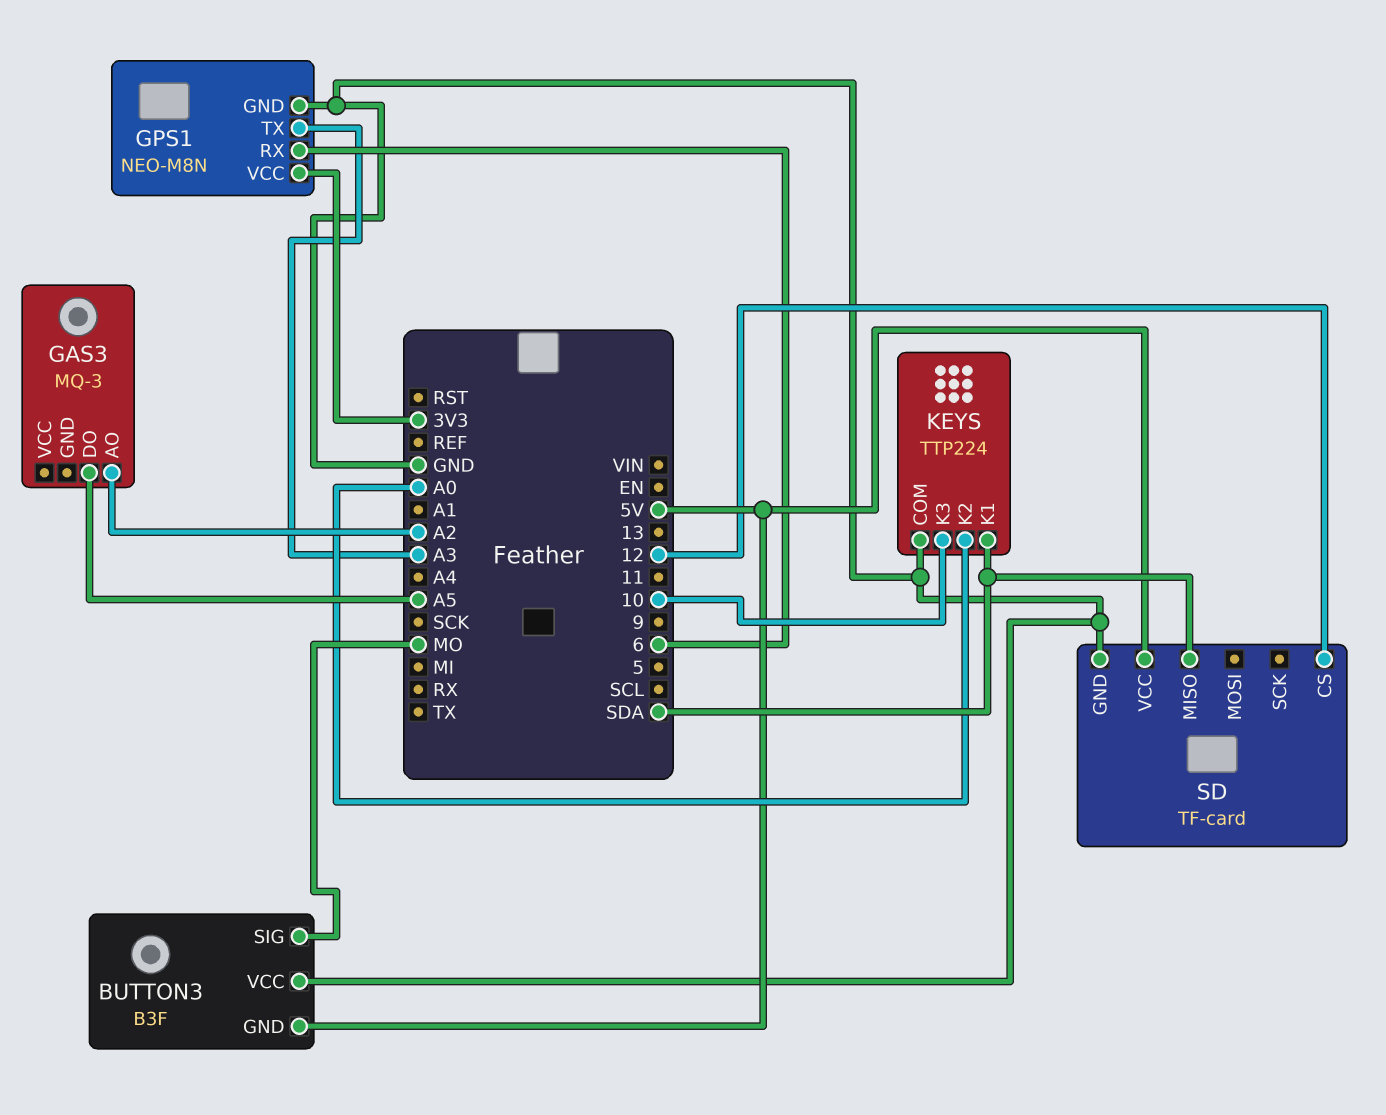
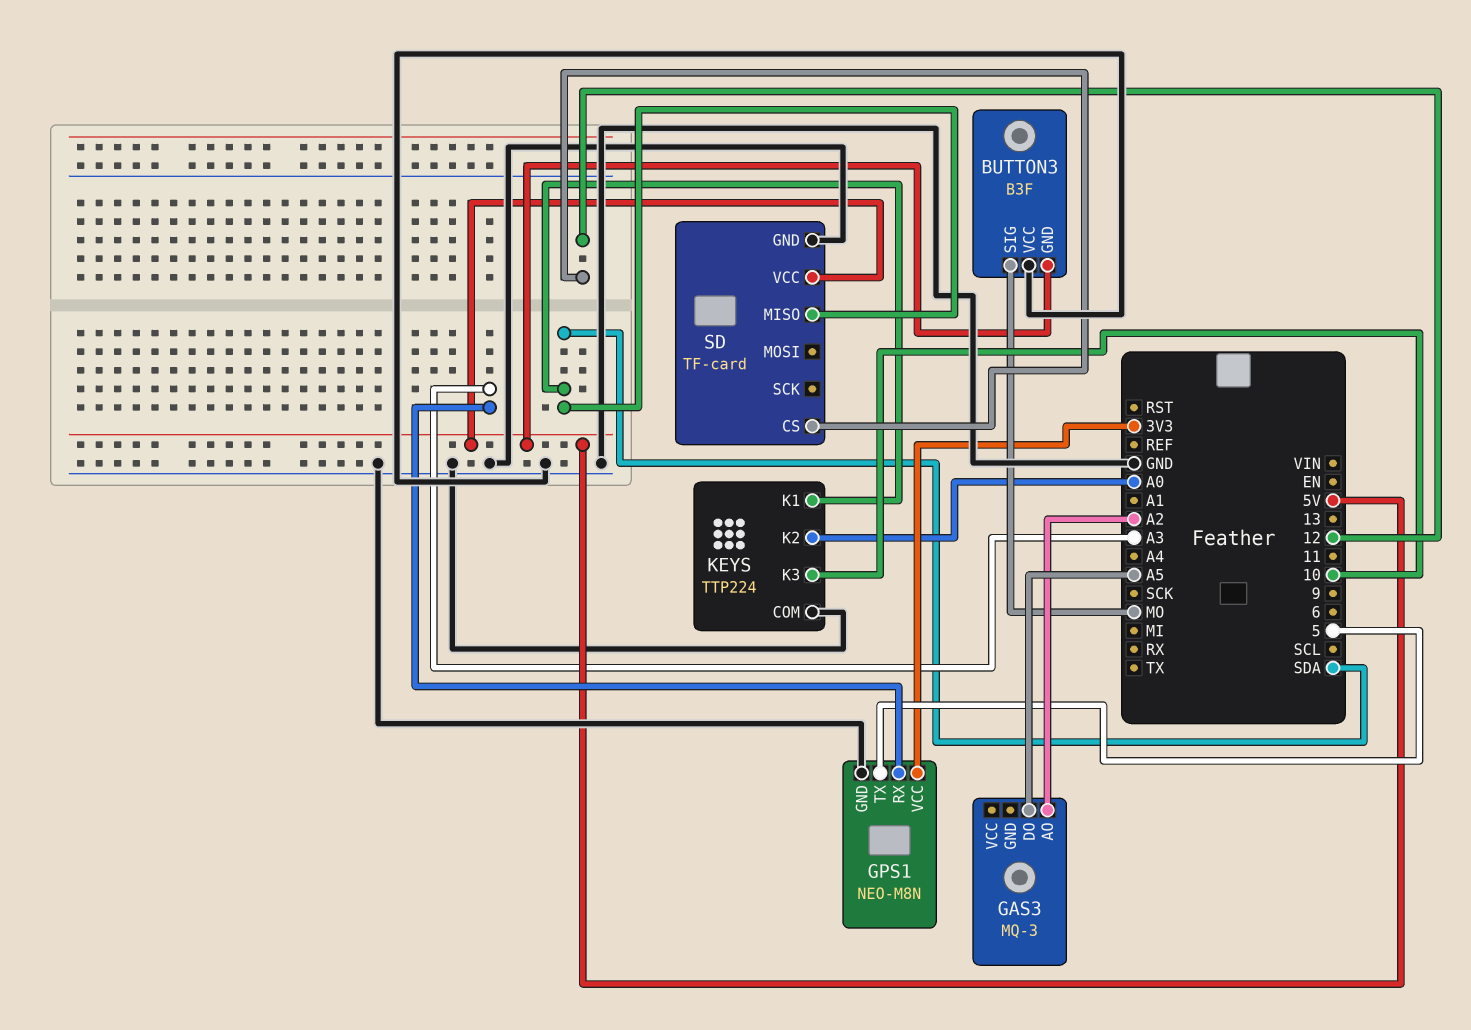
GPS1 pin RX: 6 -> A3
GPS1 pin TX: A3 -> 5

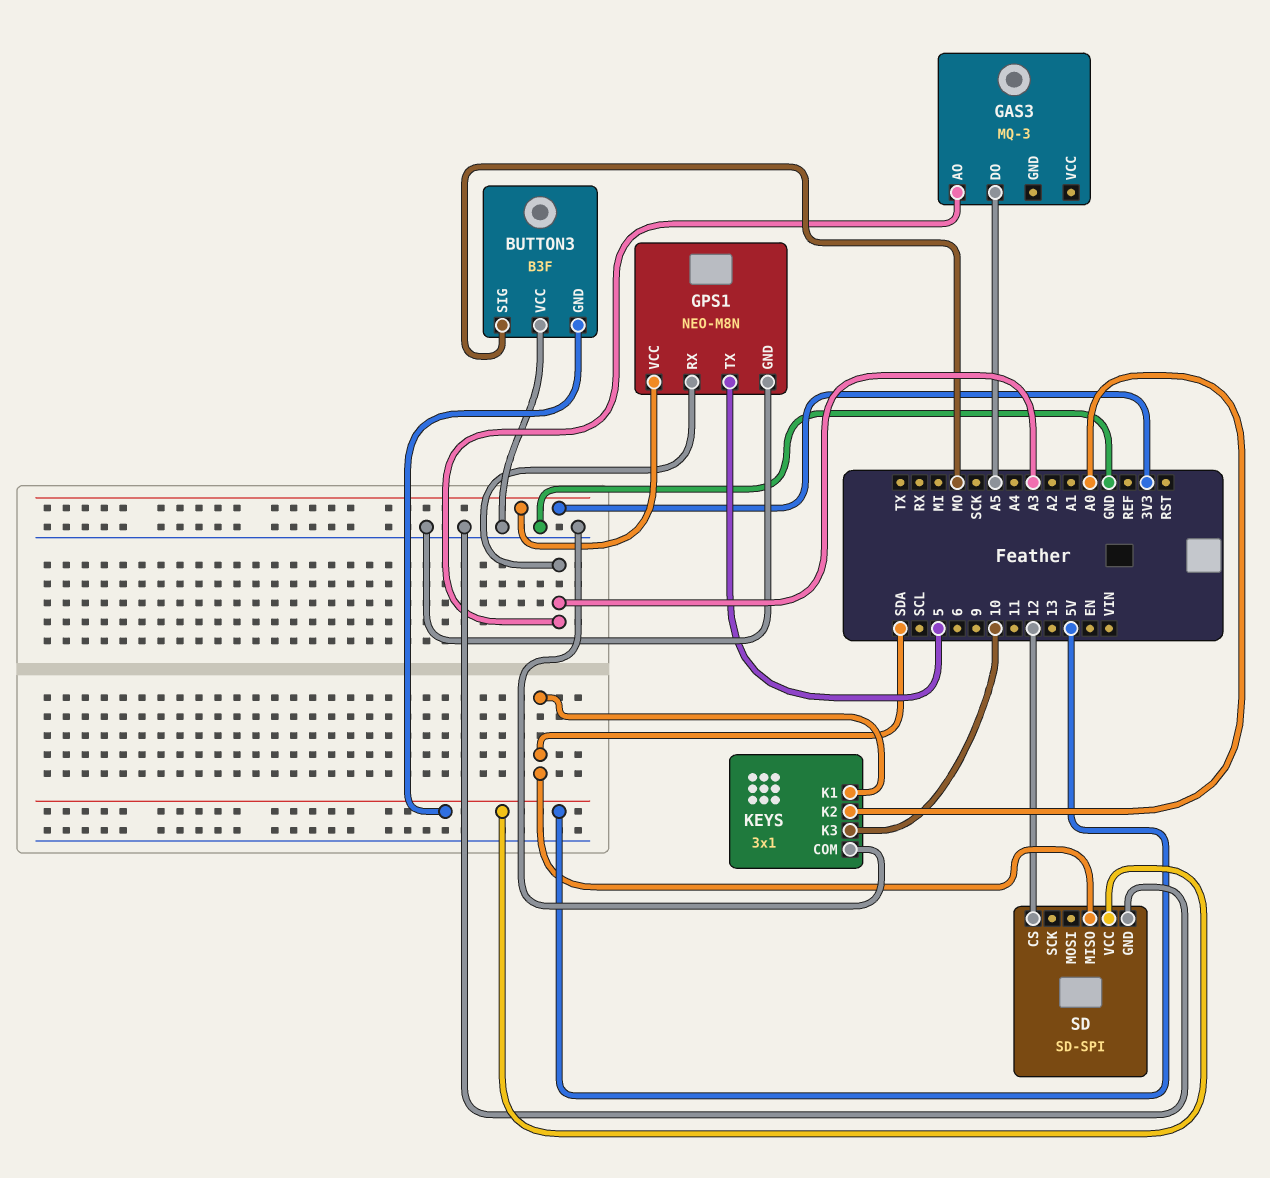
GAS3 pin AO: A2 -> A3
KEYS: TTP224 -> 3x1
SD: TF-card -> SD-SPI

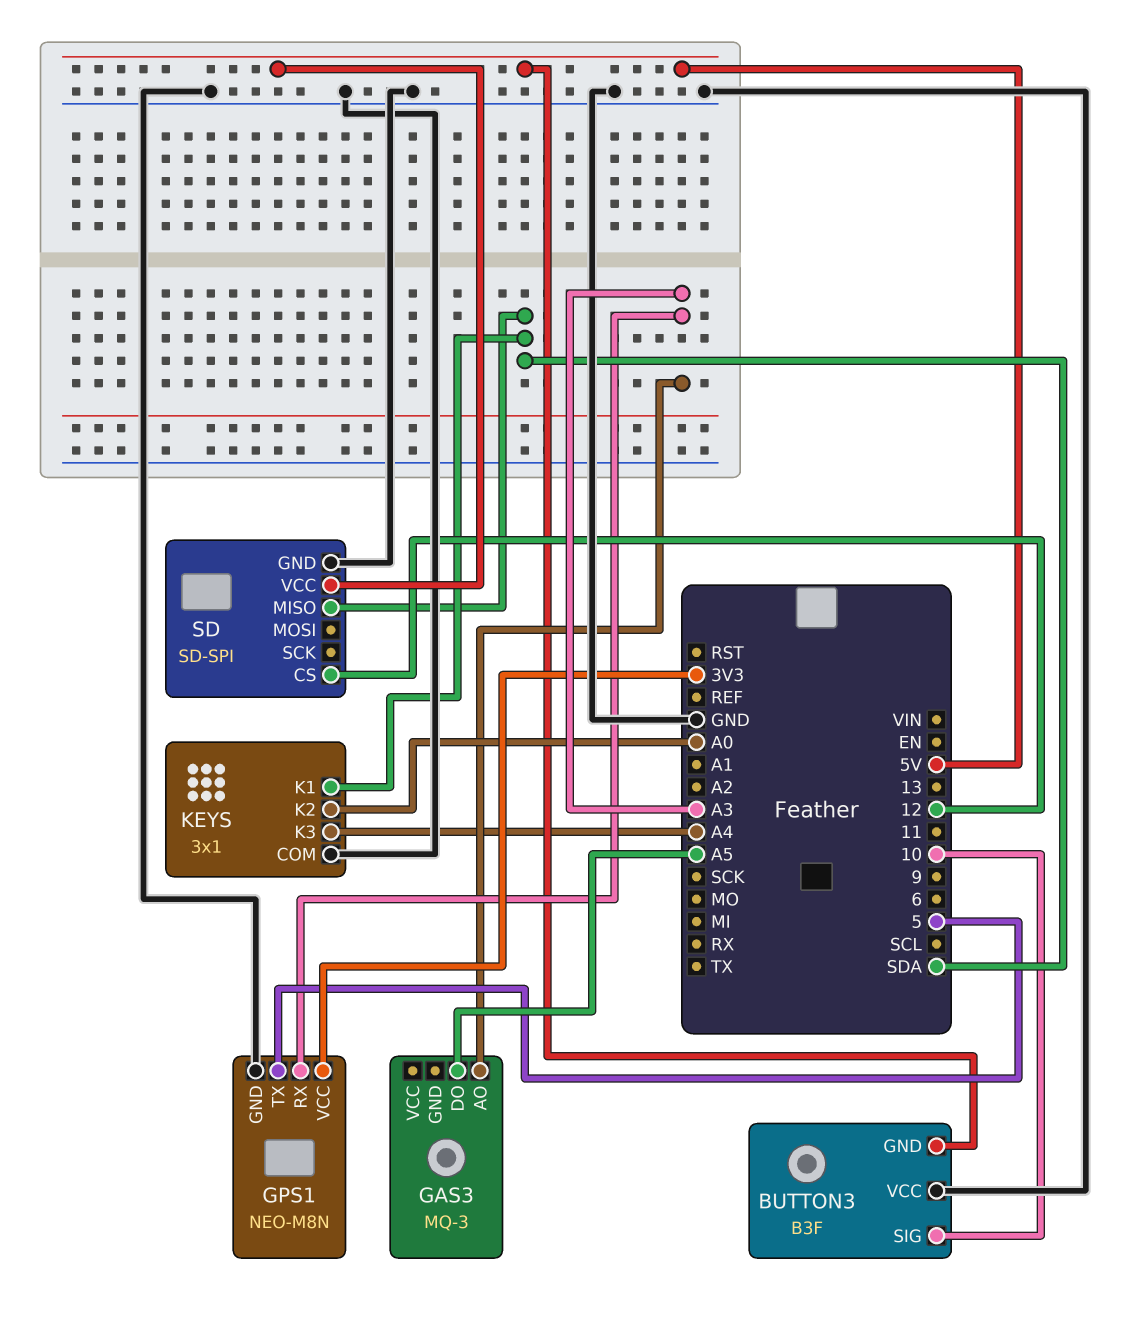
BUTTON3 pin SIG: MO -> 10
KEYS pin K3: 10 -> A4

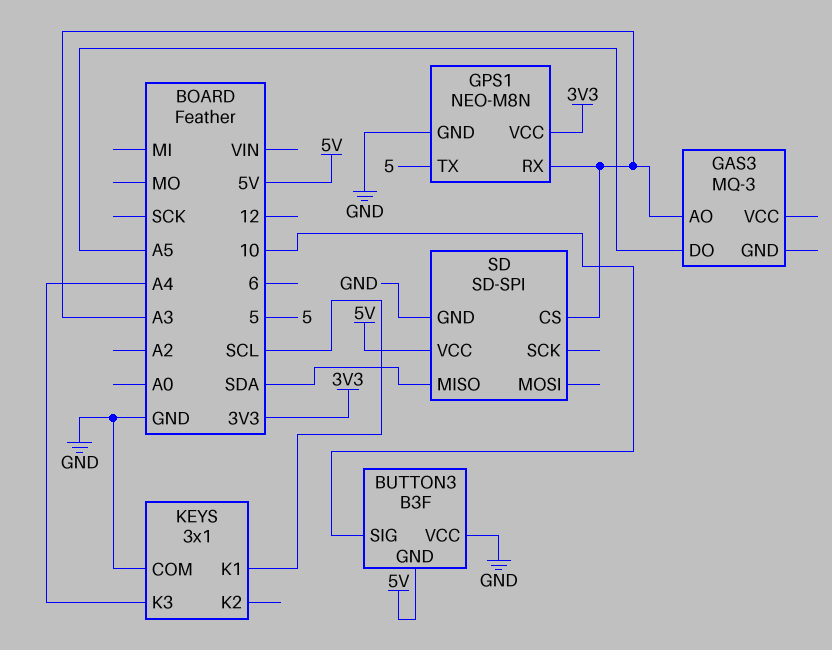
KEYS pin K1: SDA -> SCL
KEYS pin K2: A0 -> none
SD pin CS: 12 -> A3

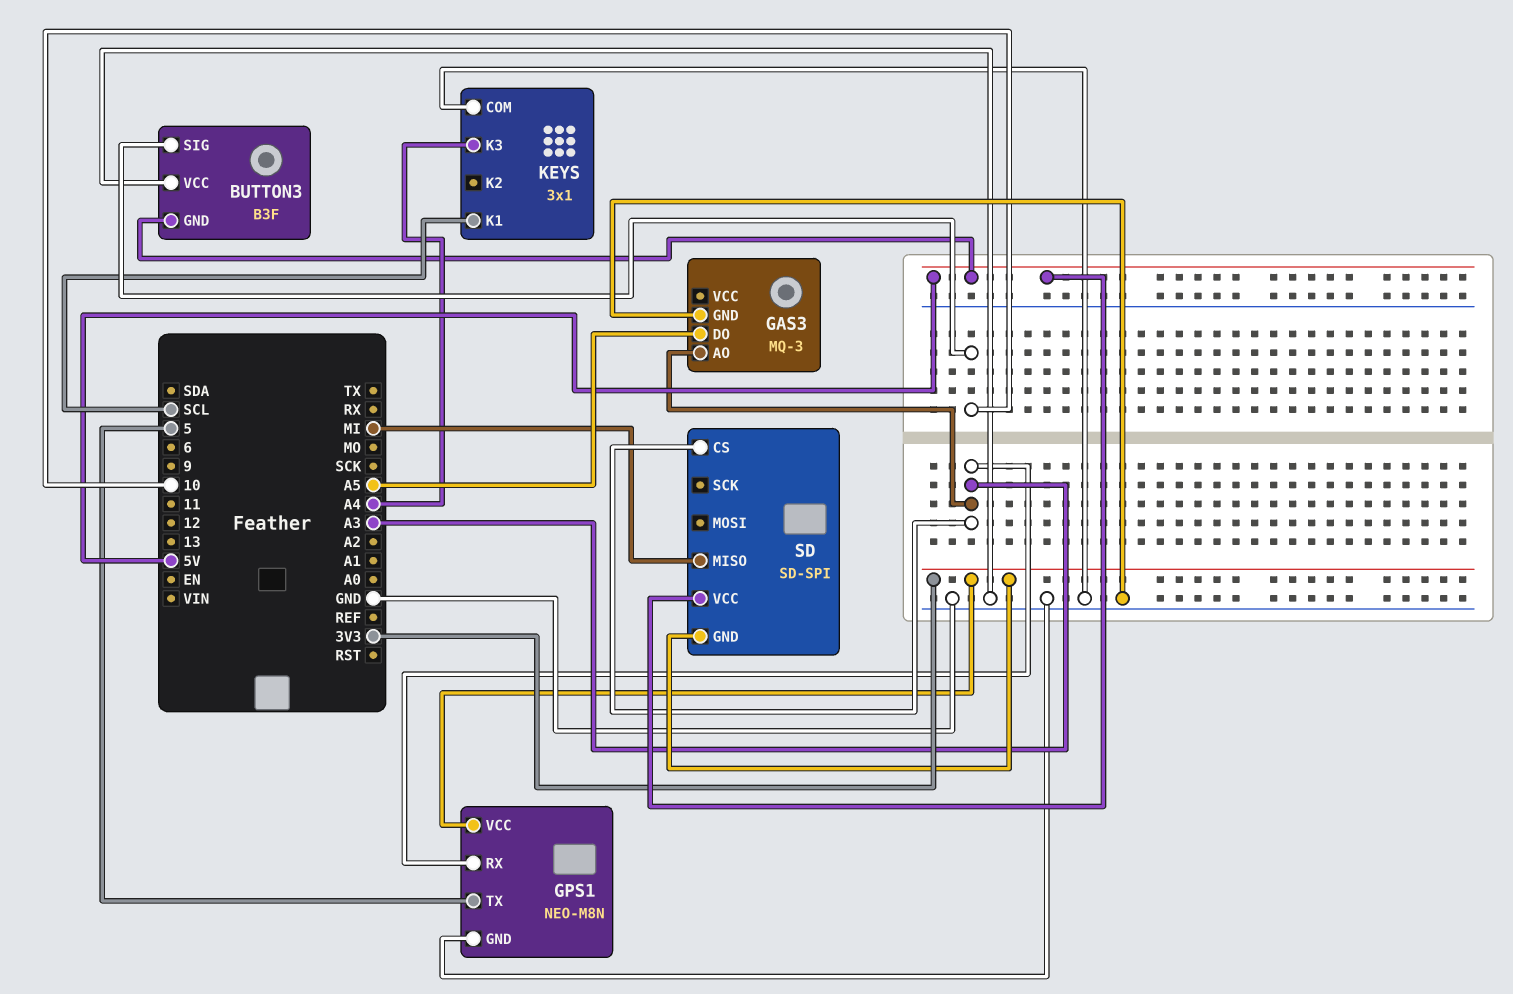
GAS3 pin GND: none -> GND
SD pin GND: GND -> 3V3
SD pin MISO: SDA -> MI

